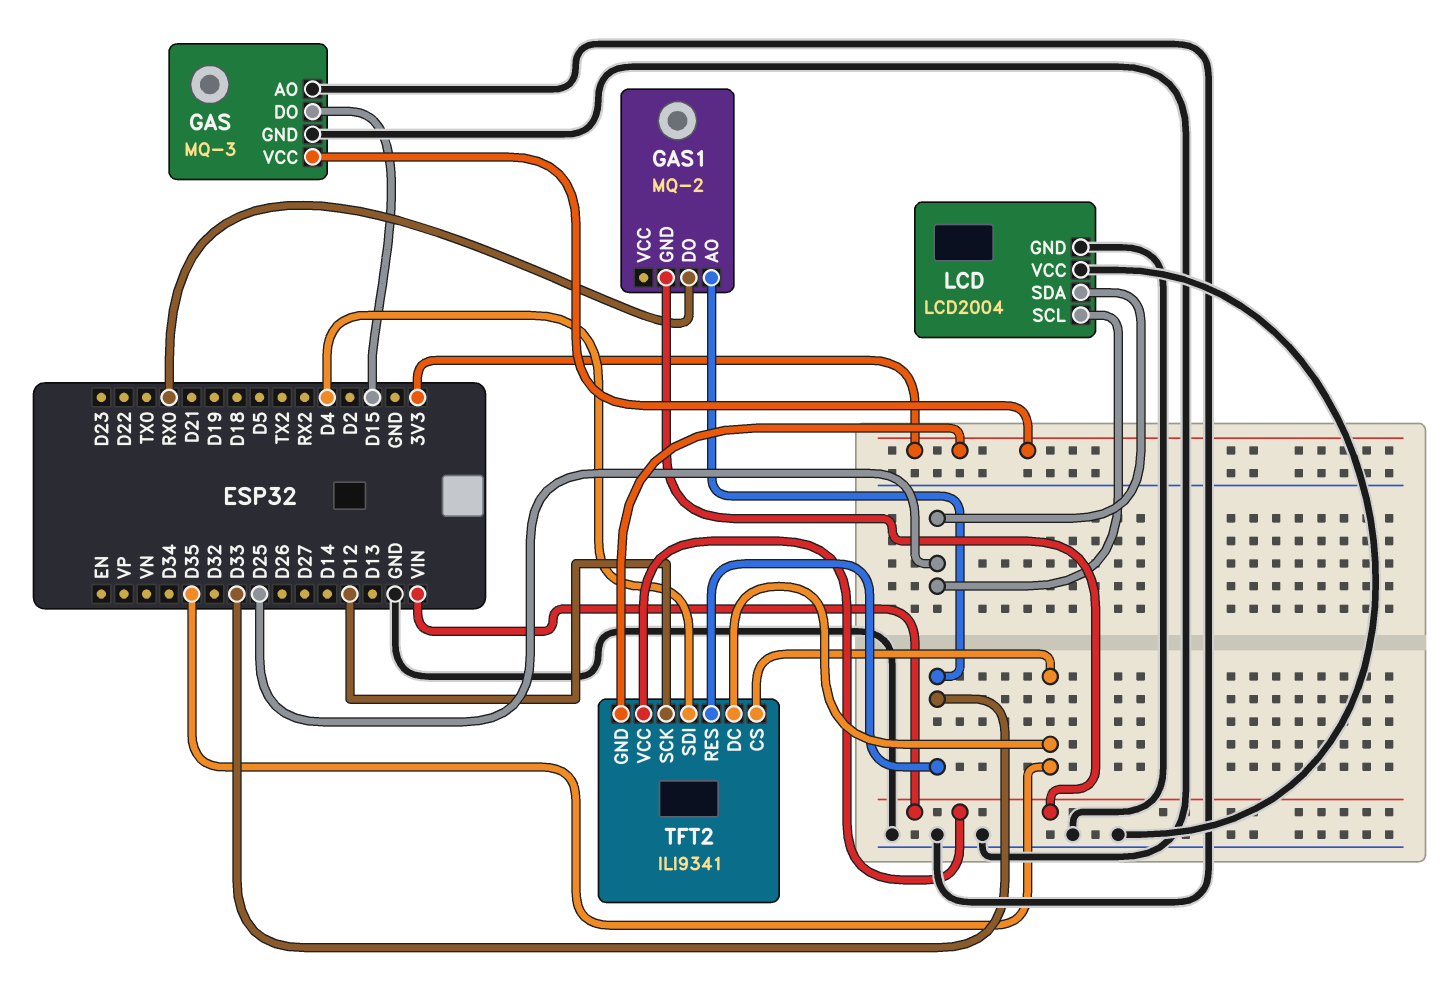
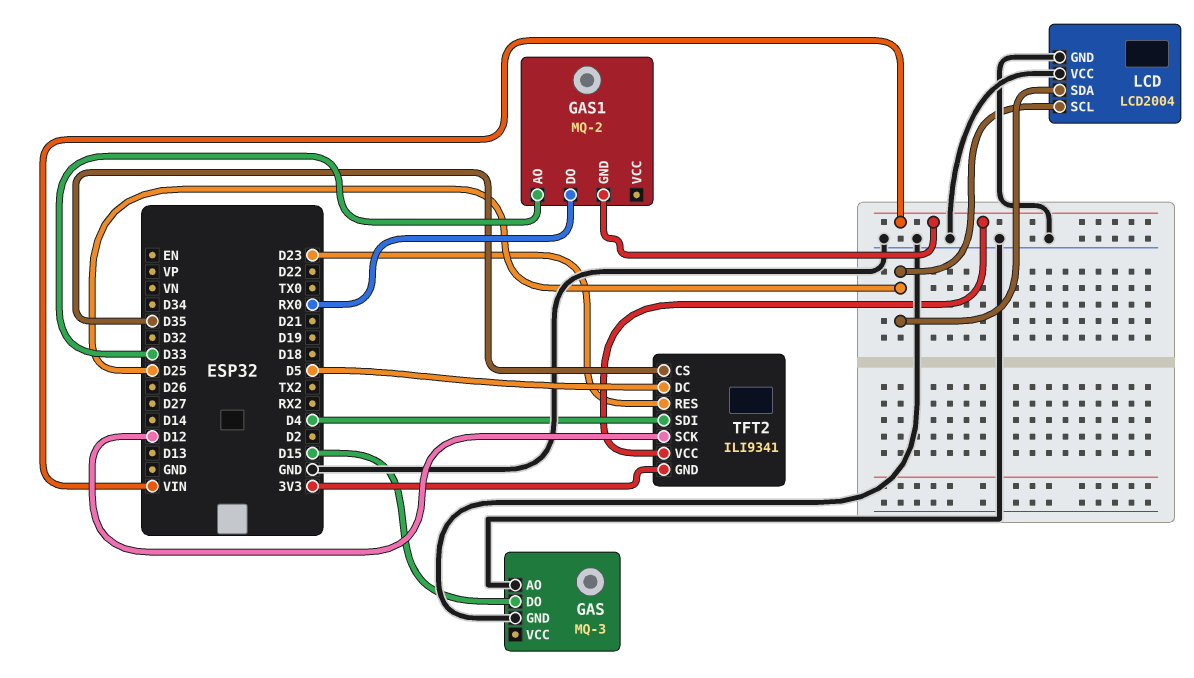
GAS pin VCC: 3V3 -> none
TFT2 pin DC: D35 -> D5
TFT2 pin RES: D33 -> D23

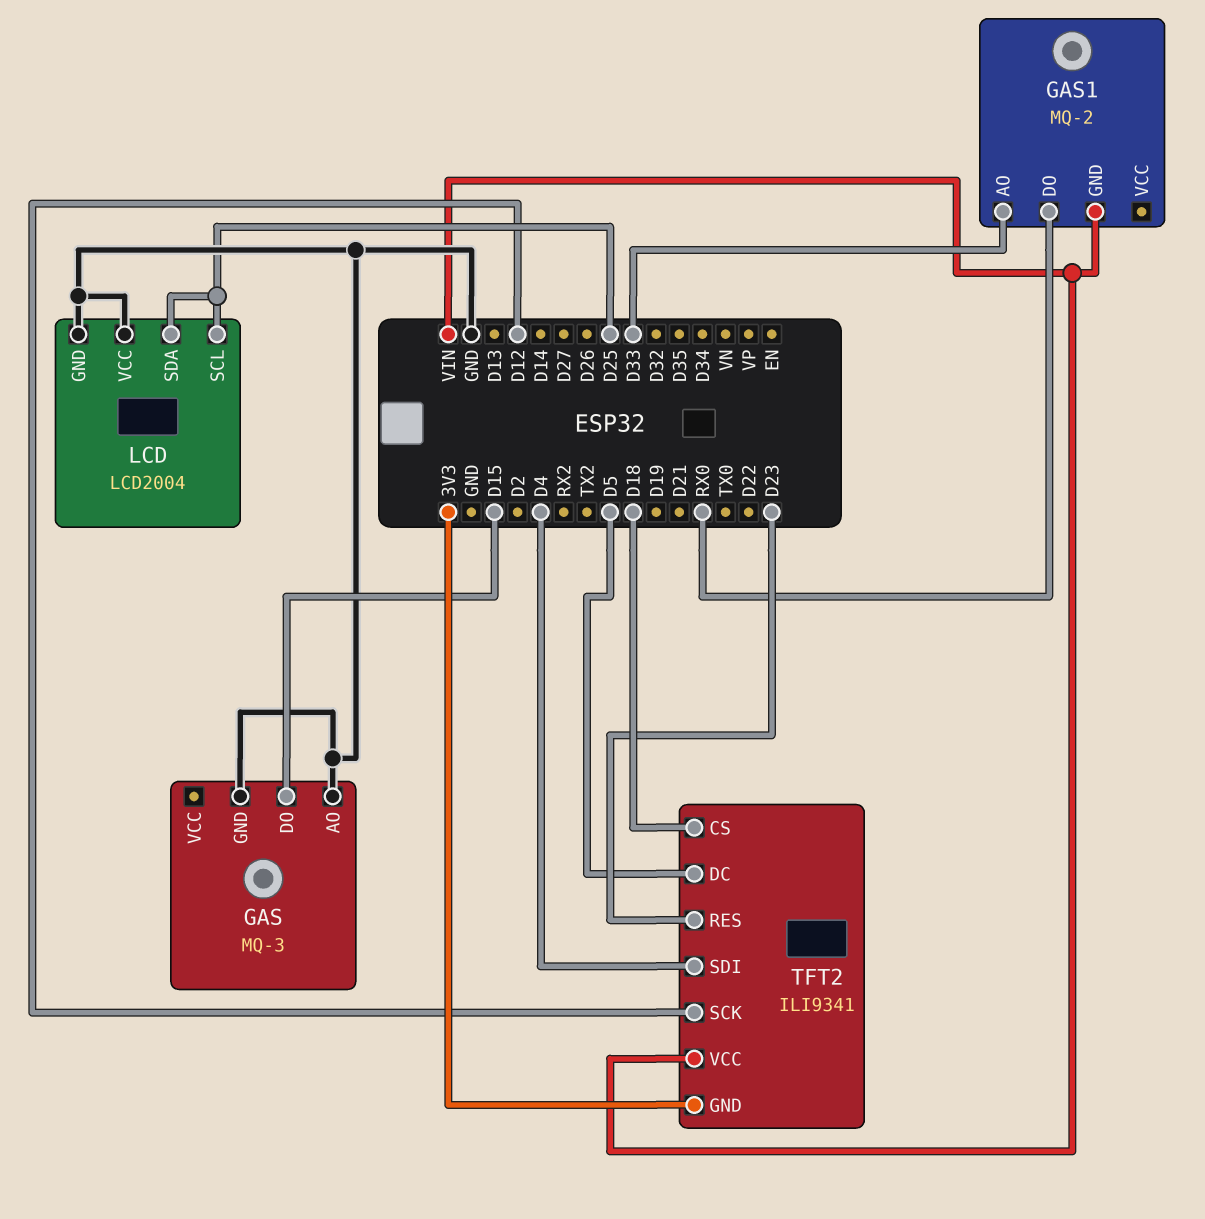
TFT2 pin CS: D35 -> D18

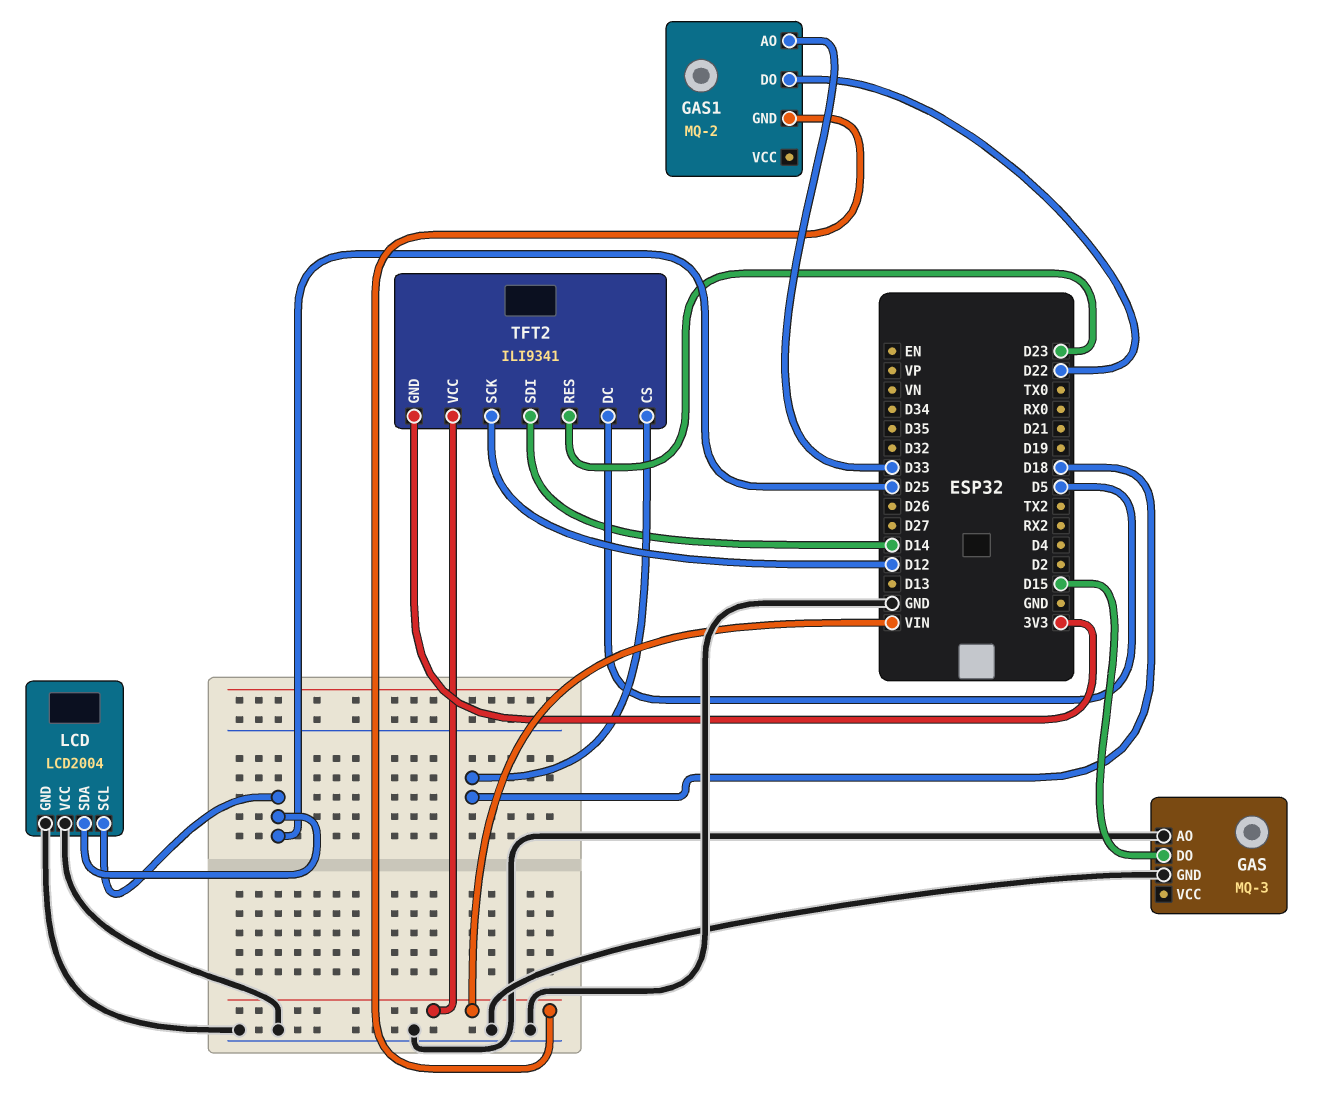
GAS1 pin DO: RX0 -> D22
TFT2 pin SDI: D4 -> D14

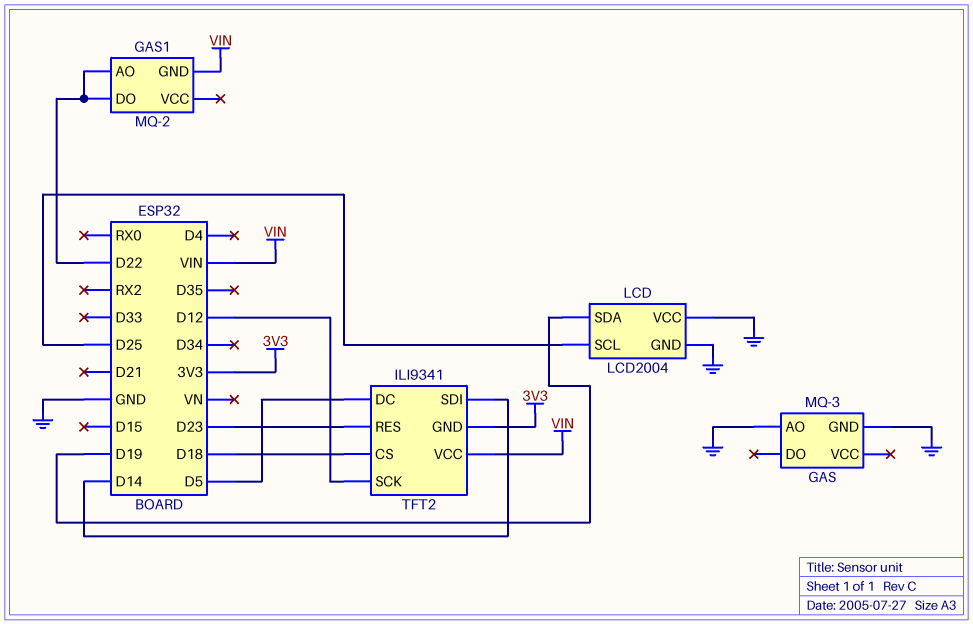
GAS pin DO: D15 -> none
GAS1 pin AO: D33 -> D22
LCD pin SDA: D25 -> D19

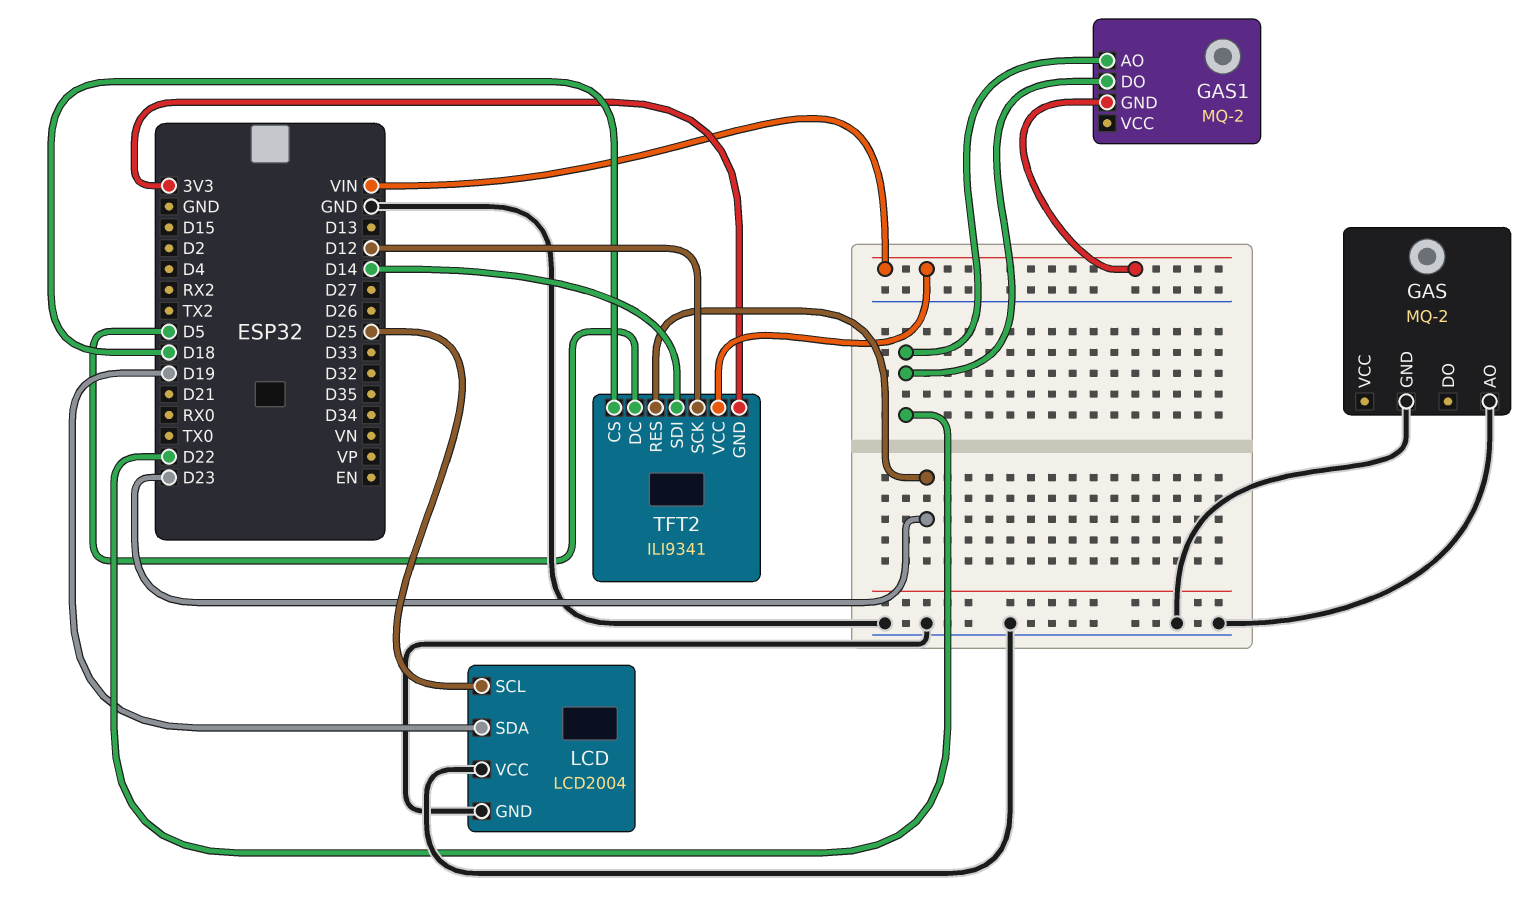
GAS: MQ-3 -> MQ-2

